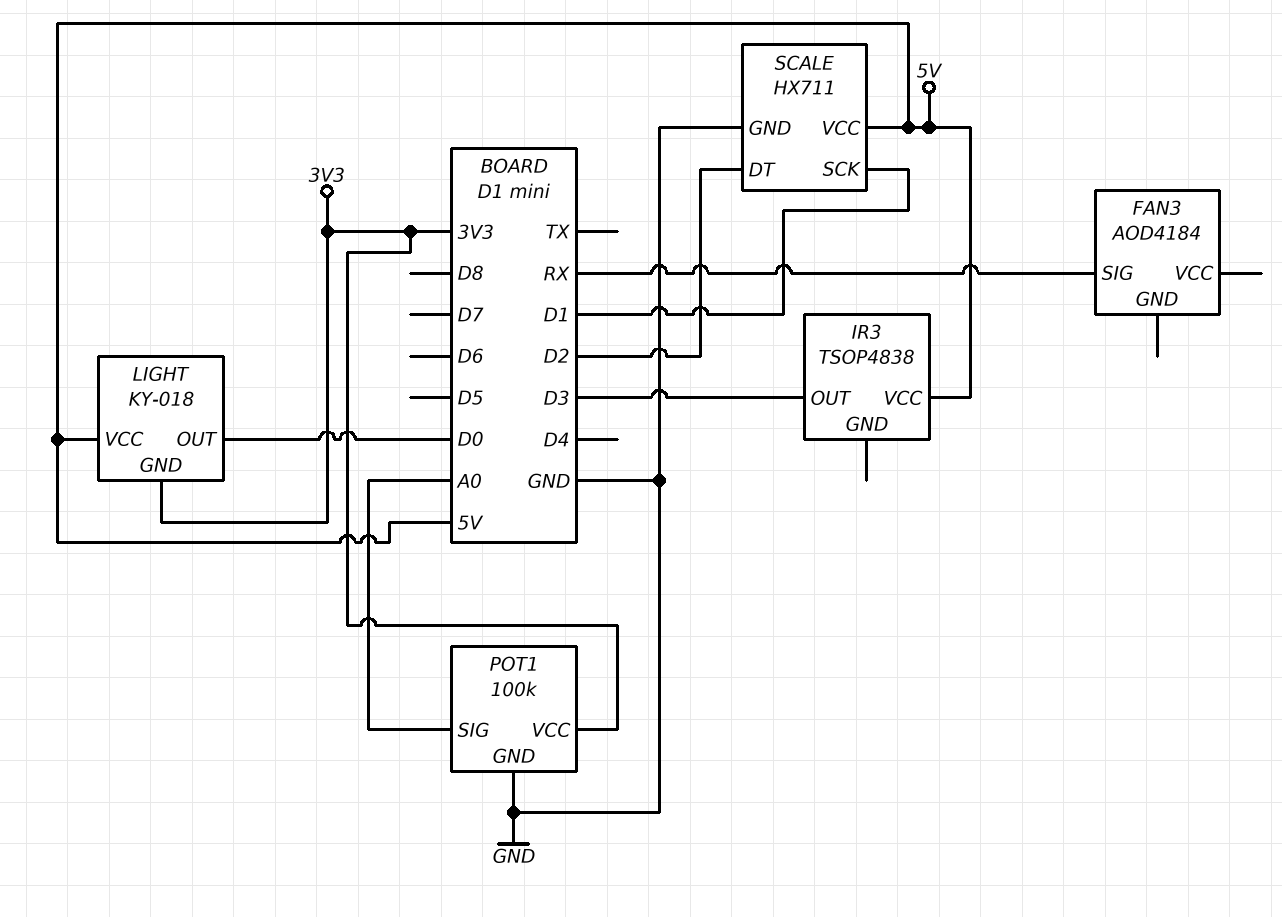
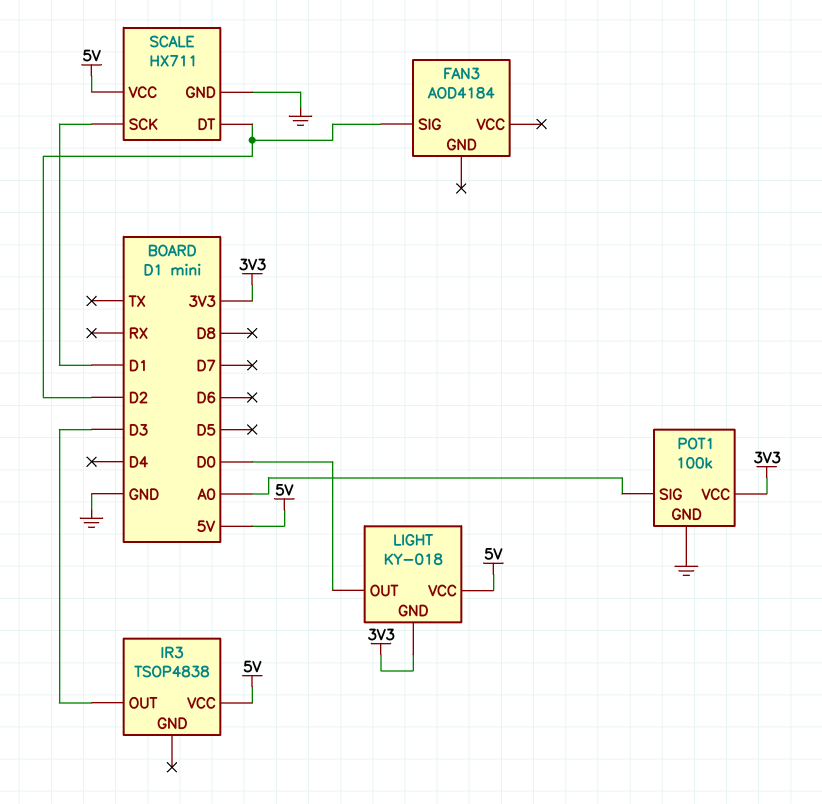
FAN3 pin SIG: RX -> D2

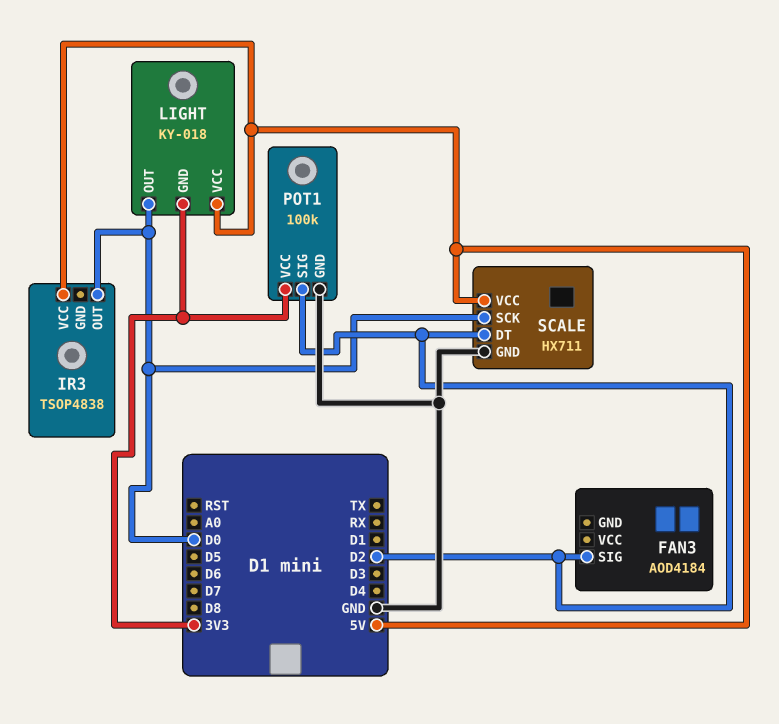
IR3 pin OUT: D3 -> D0
POT1 pin SIG: A0 -> D2
SCALE pin SCK: D1 -> D0

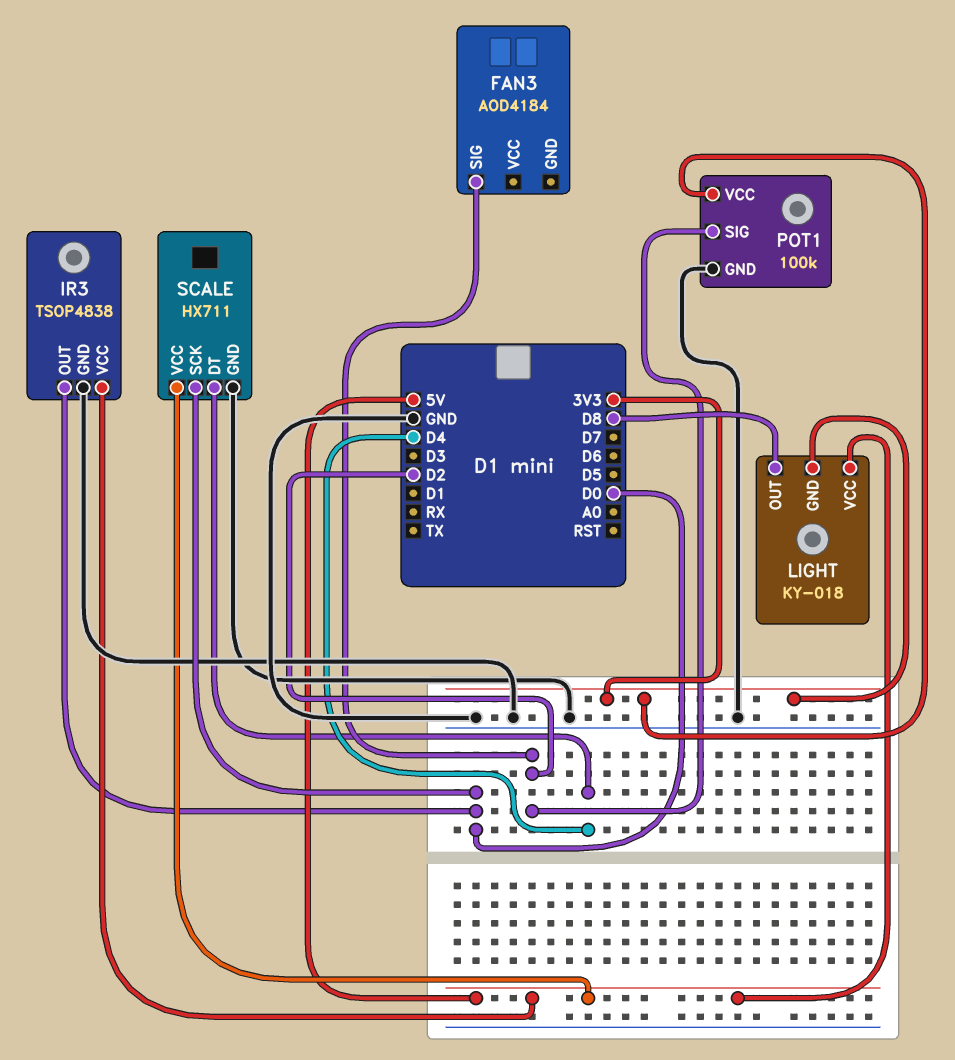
IR3 pin GND: none -> GND
LIGHT pin OUT: D0 -> D8
SCALE pin DT: D2 -> D4

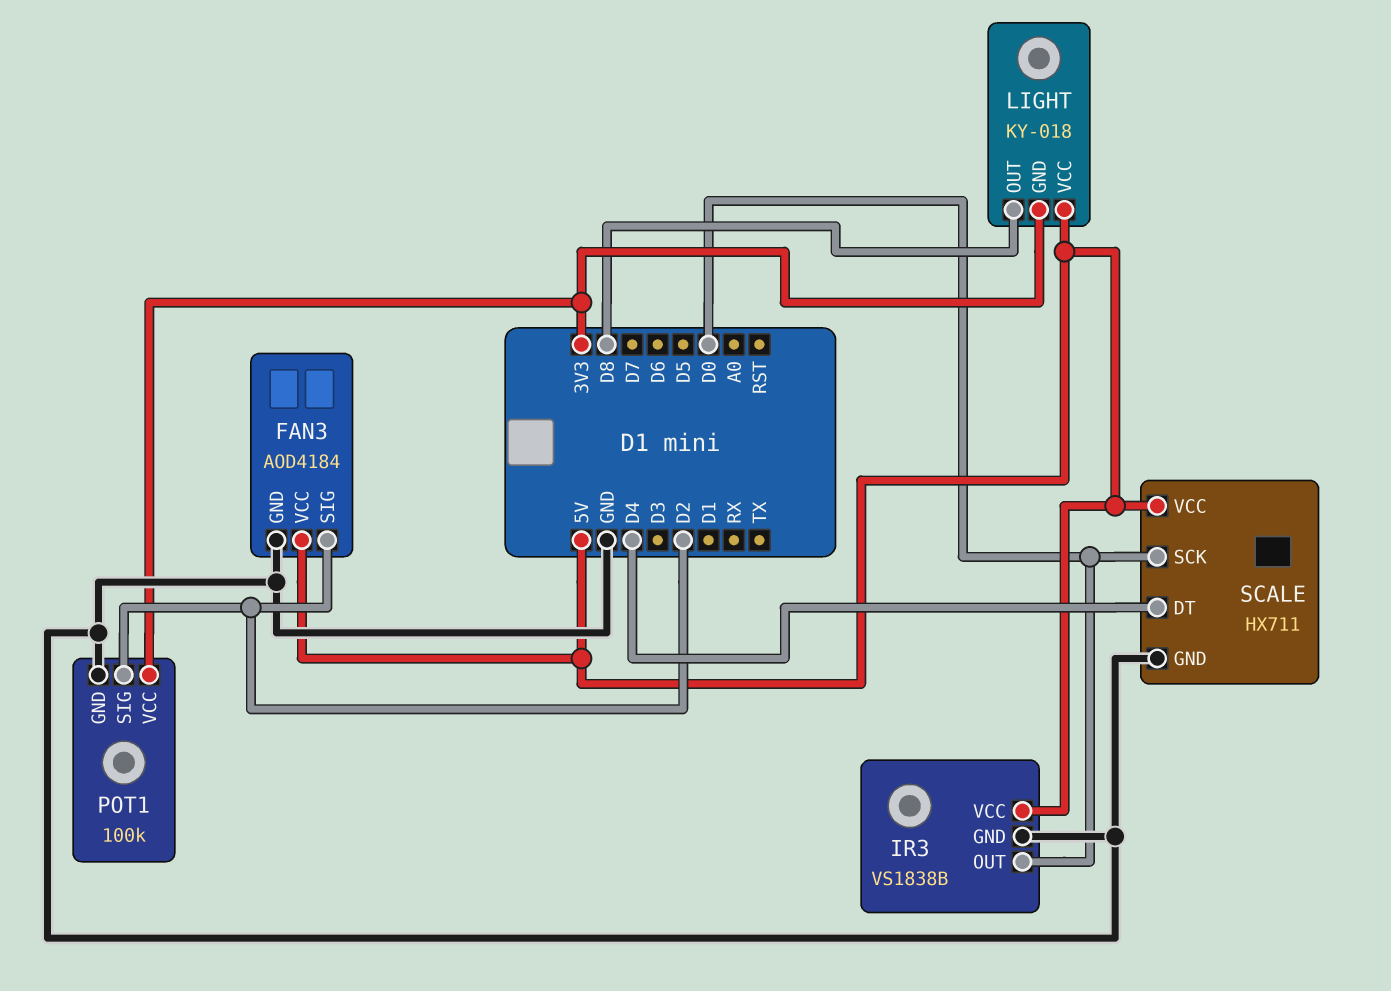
FAN3 pin GND: none -> GND
FAN3 pin VCC: none -> 5V
IR3: TSOP4838 -> VS1838B

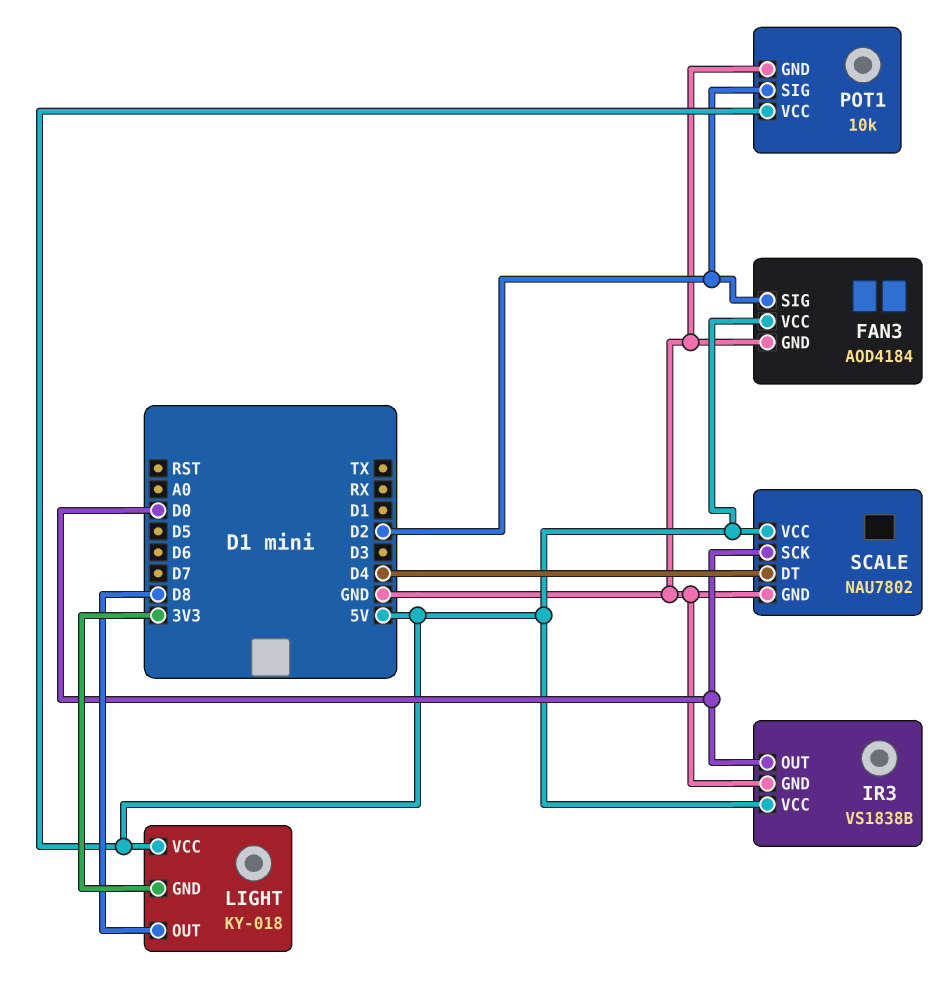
POT1: 100k -> 10k
POT1 pin VCC: 3V3 -> 5V
SCALE: HX711 -> NAU7802

